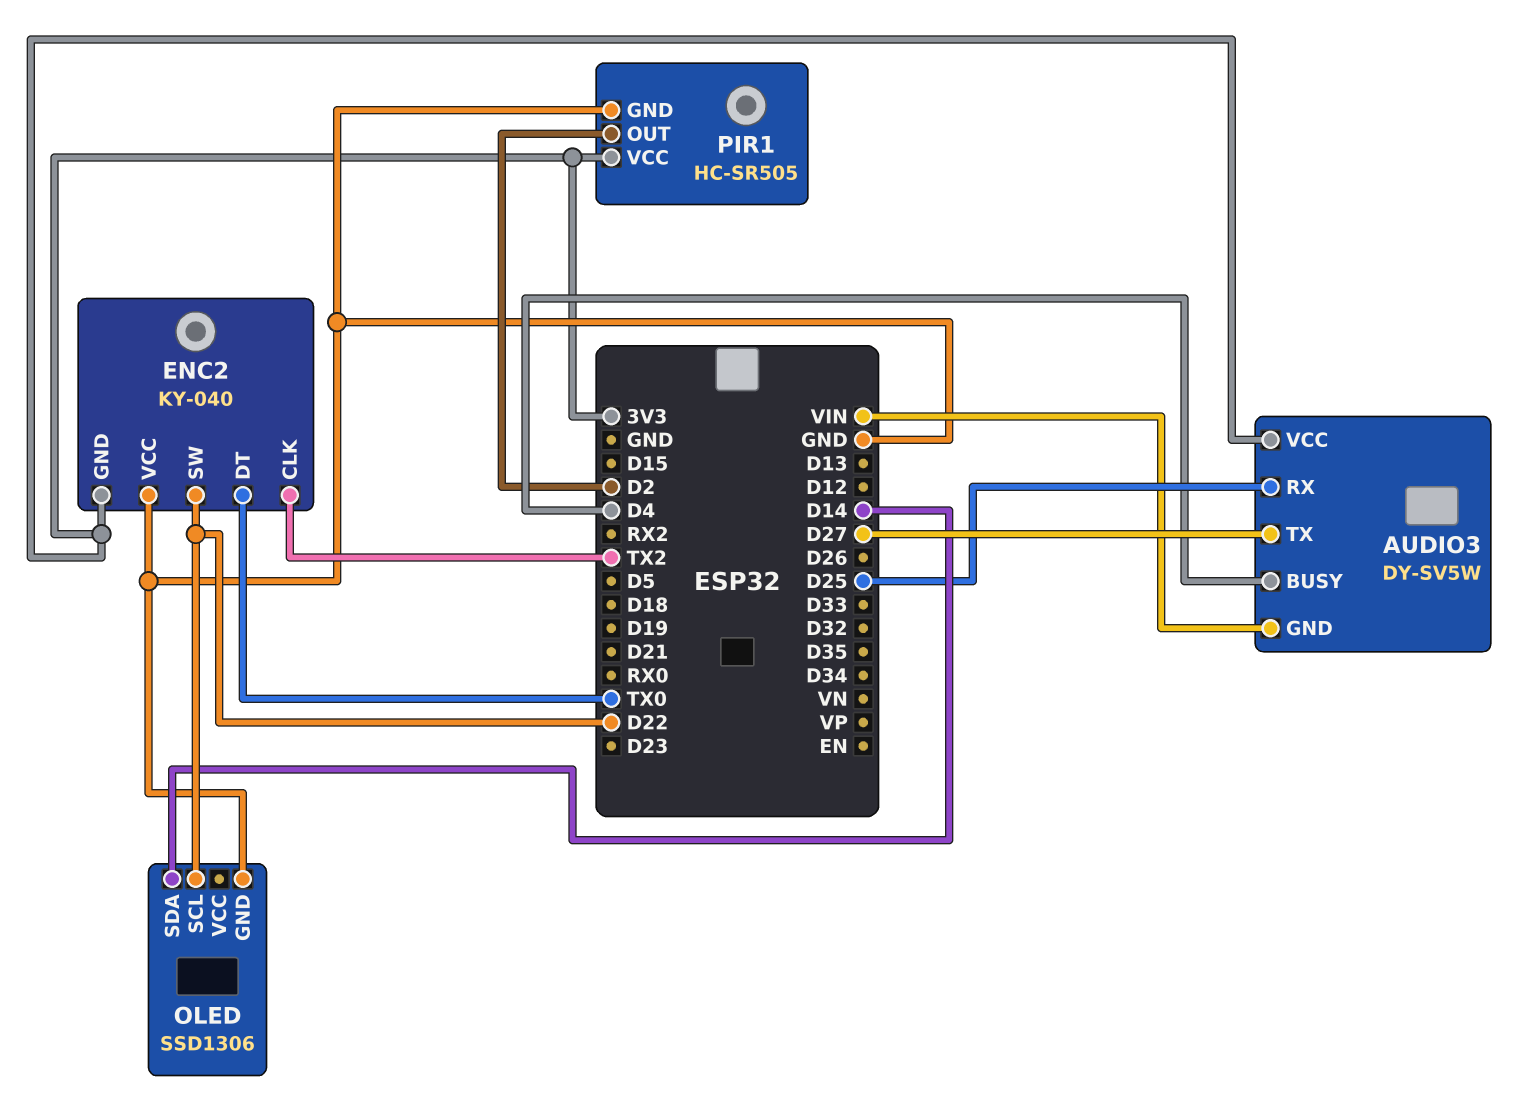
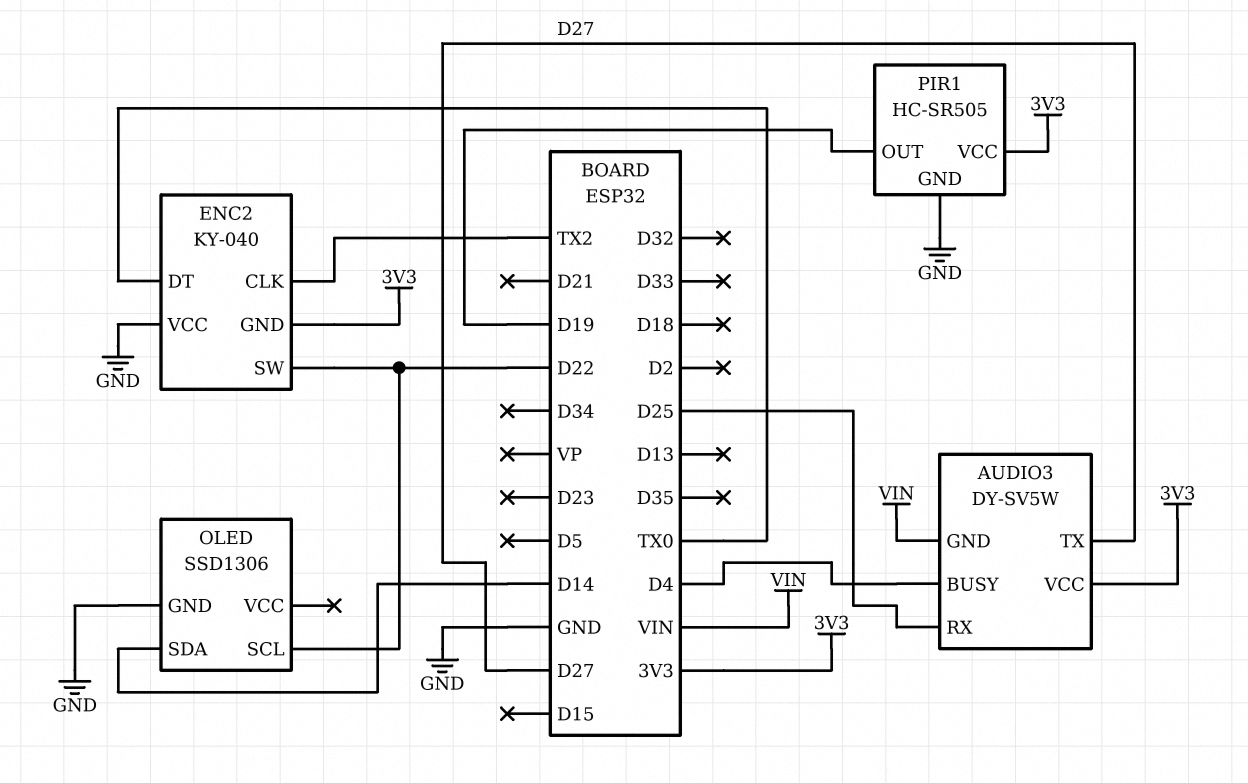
PIR1 pin OUT: D2 -> D19

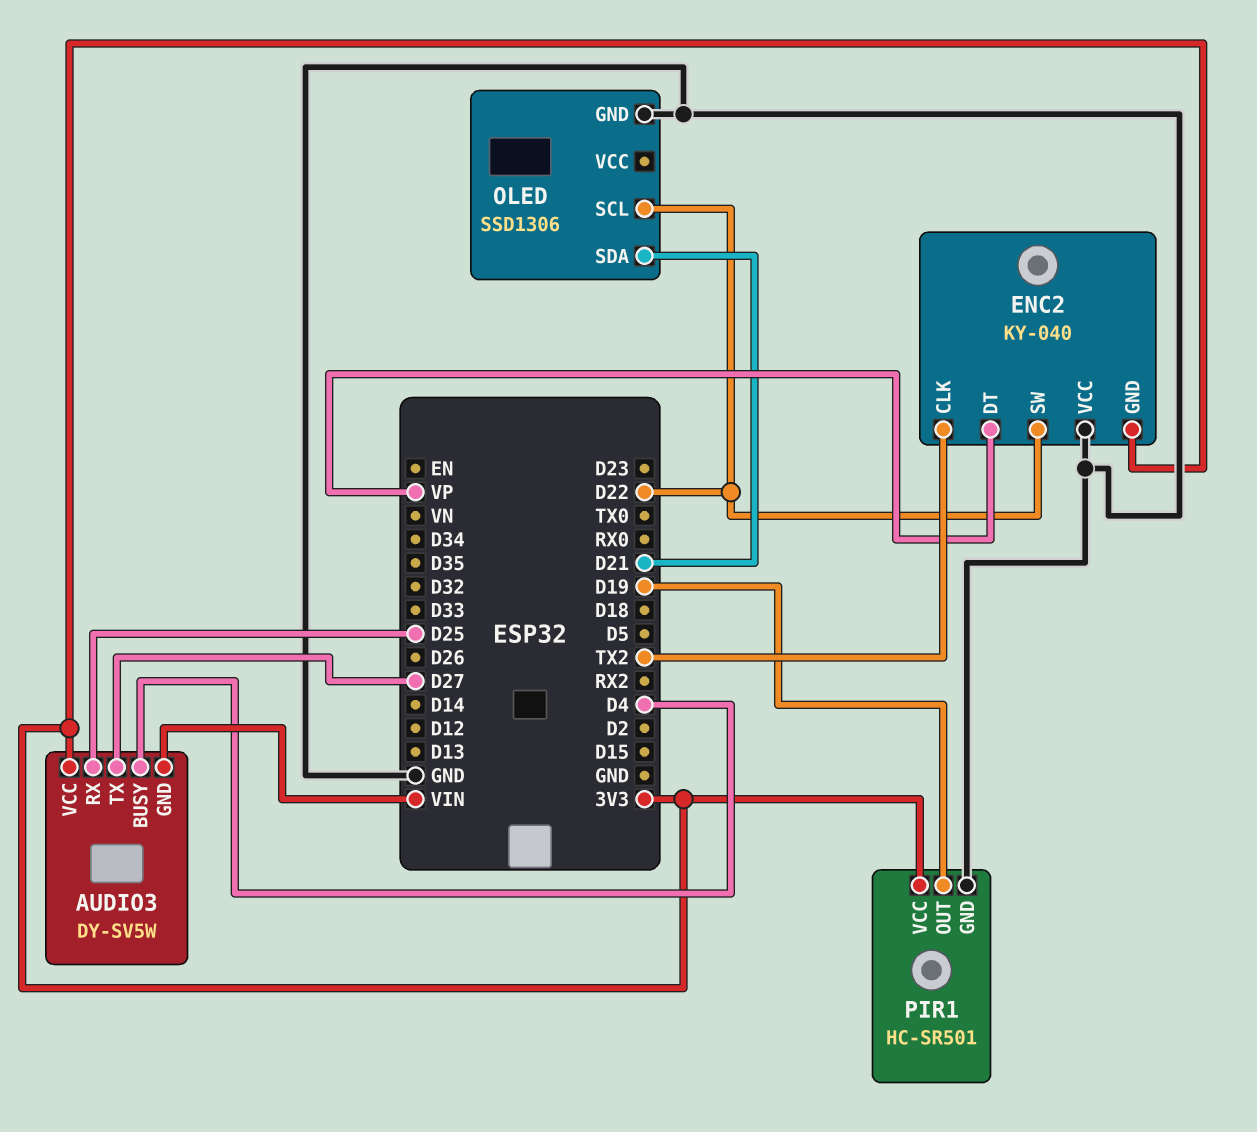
ENC2 pin DT: TX0 -> VP
OLED pin SDA: D14 -> D21
PIR1: HC-SR505 -> HC-SR501

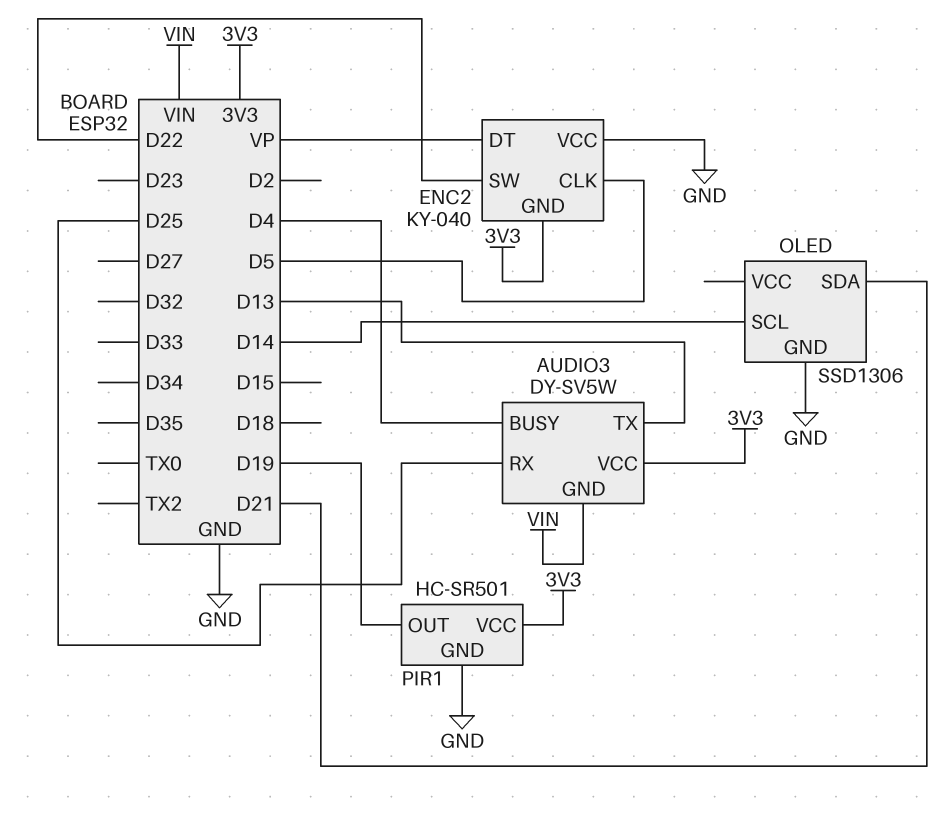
AUDIO3 pin TX: D27 -> D13
ENC2 pin CLK: TX2 -> D5
OLED pin SCL: D22 -> D14

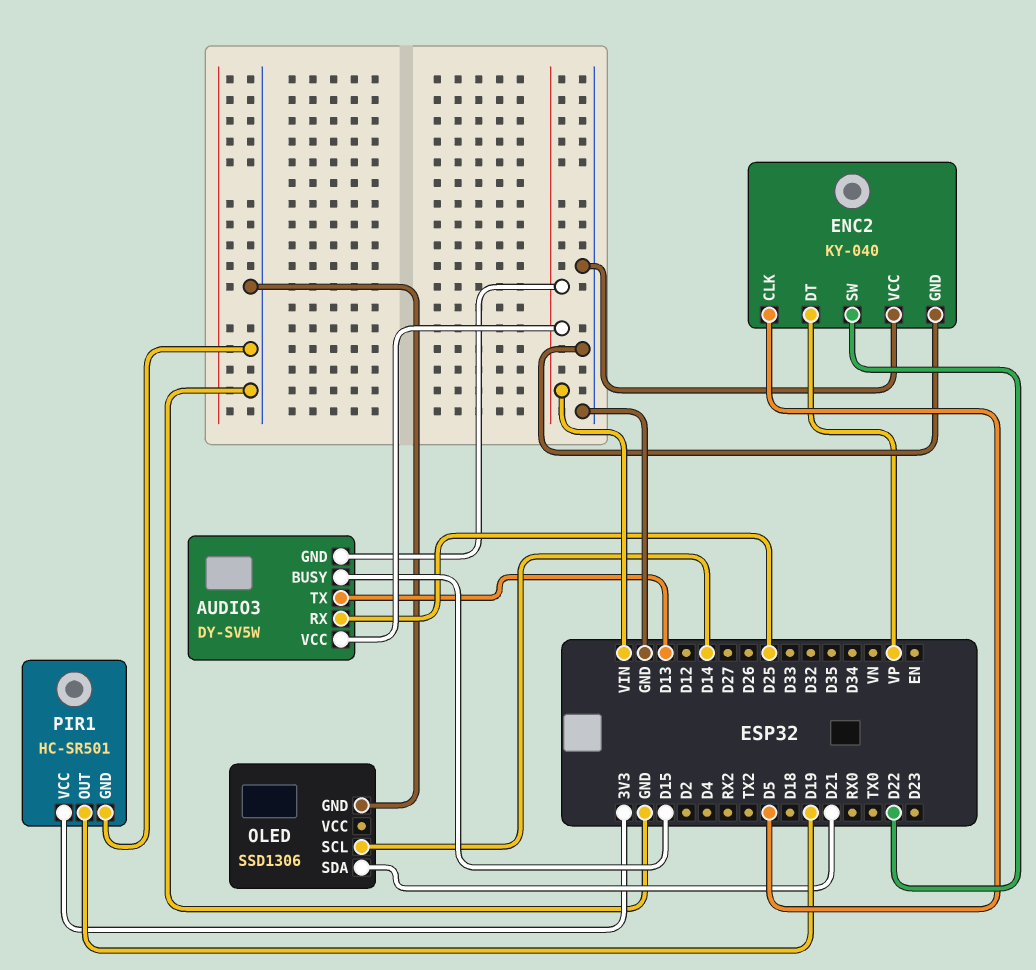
AUDIO3 pin BUSY: D4 -> D15
AUDIO3 pin VCC: 3V3 -> VIN
ENC2 pin GND: 3V3 -> GND

